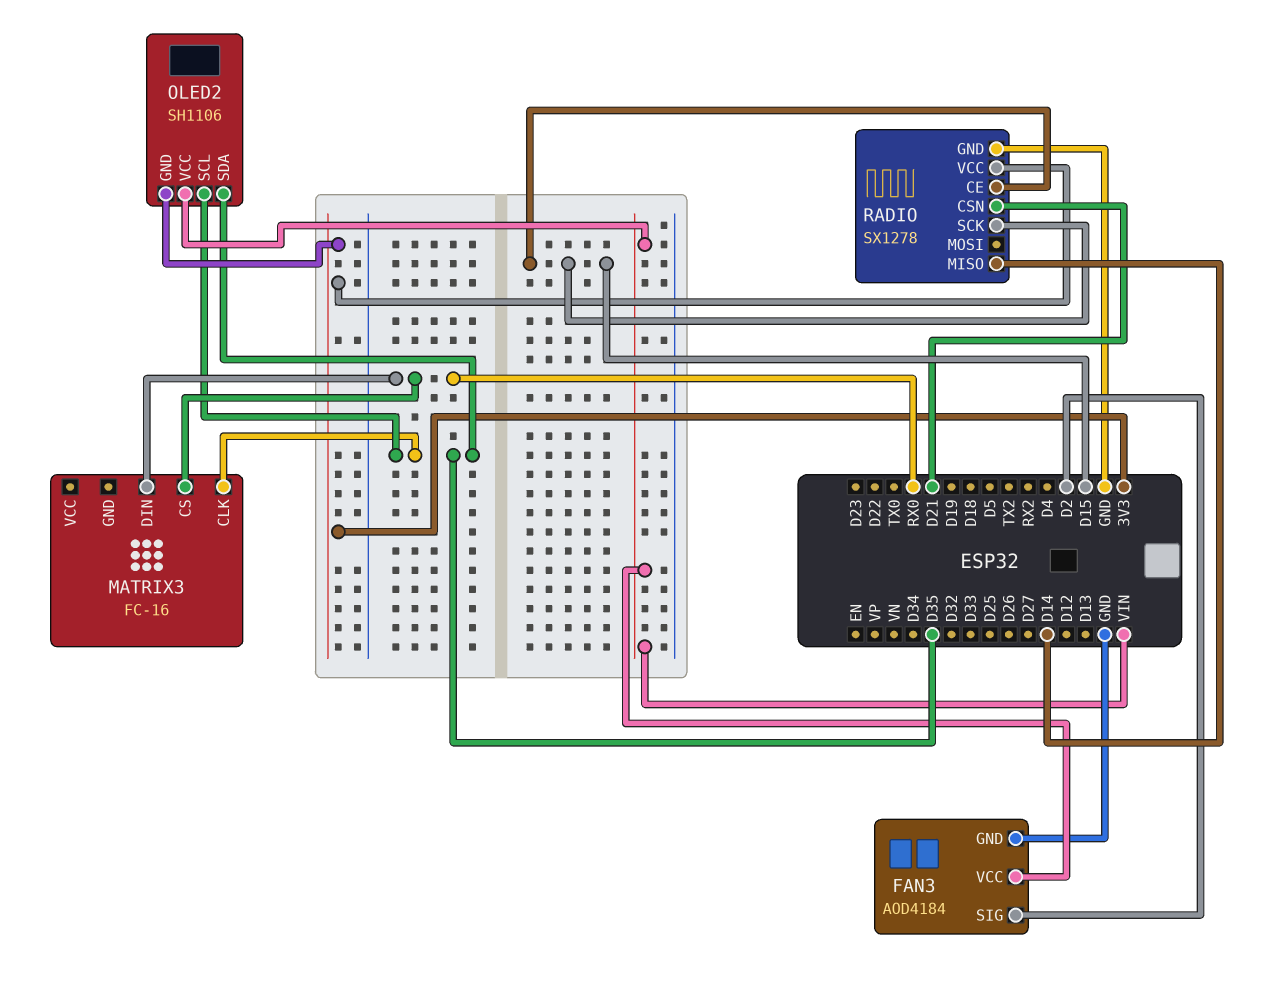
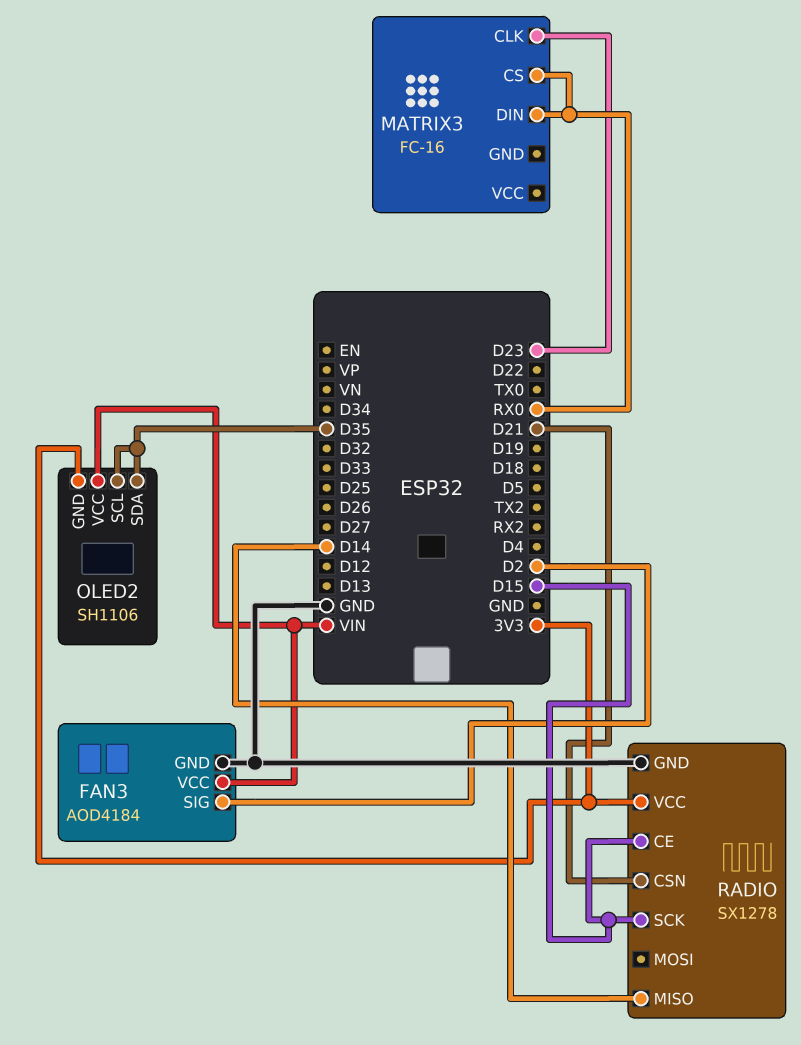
MATRIX3 pin CLK: D35 -> D23

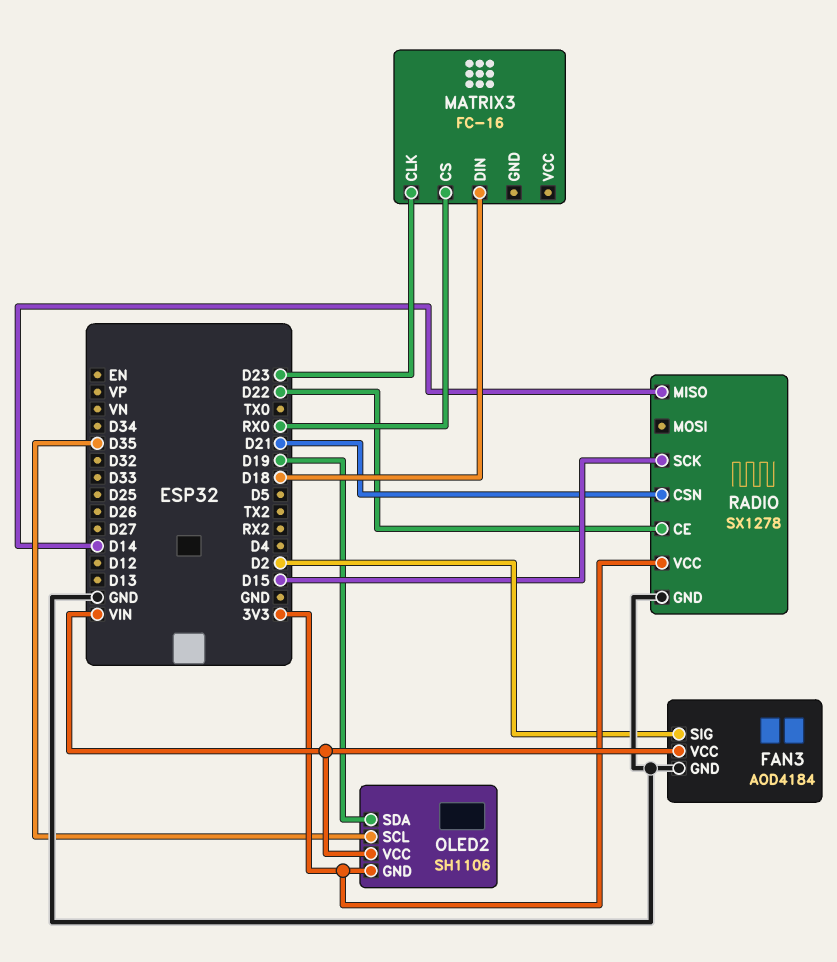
MATRIX3 pin DIN: RX0 -> D18
OLED2 pin SDA: D35 -> D19
RADIO pin CE: D15 -> D22

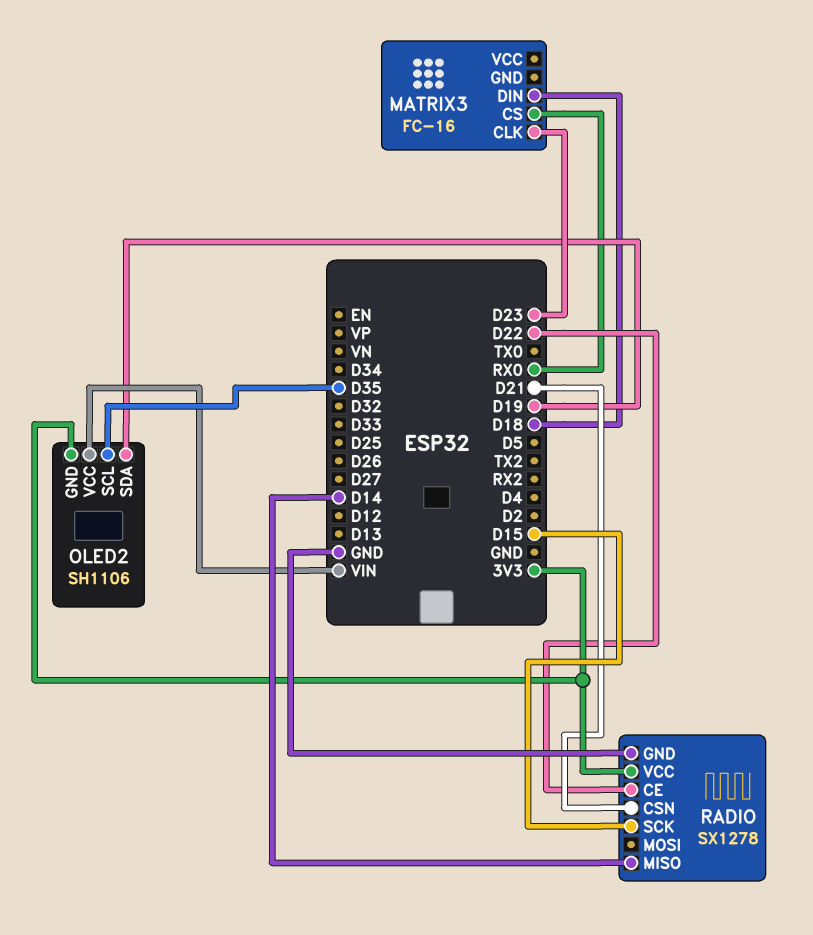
FAN3: AOD4184 -> none
FAN3 pin GND: GND -> none
FAN3 pin SIG: D2 -> none
FAN3 pin VCC: VIN -> none

